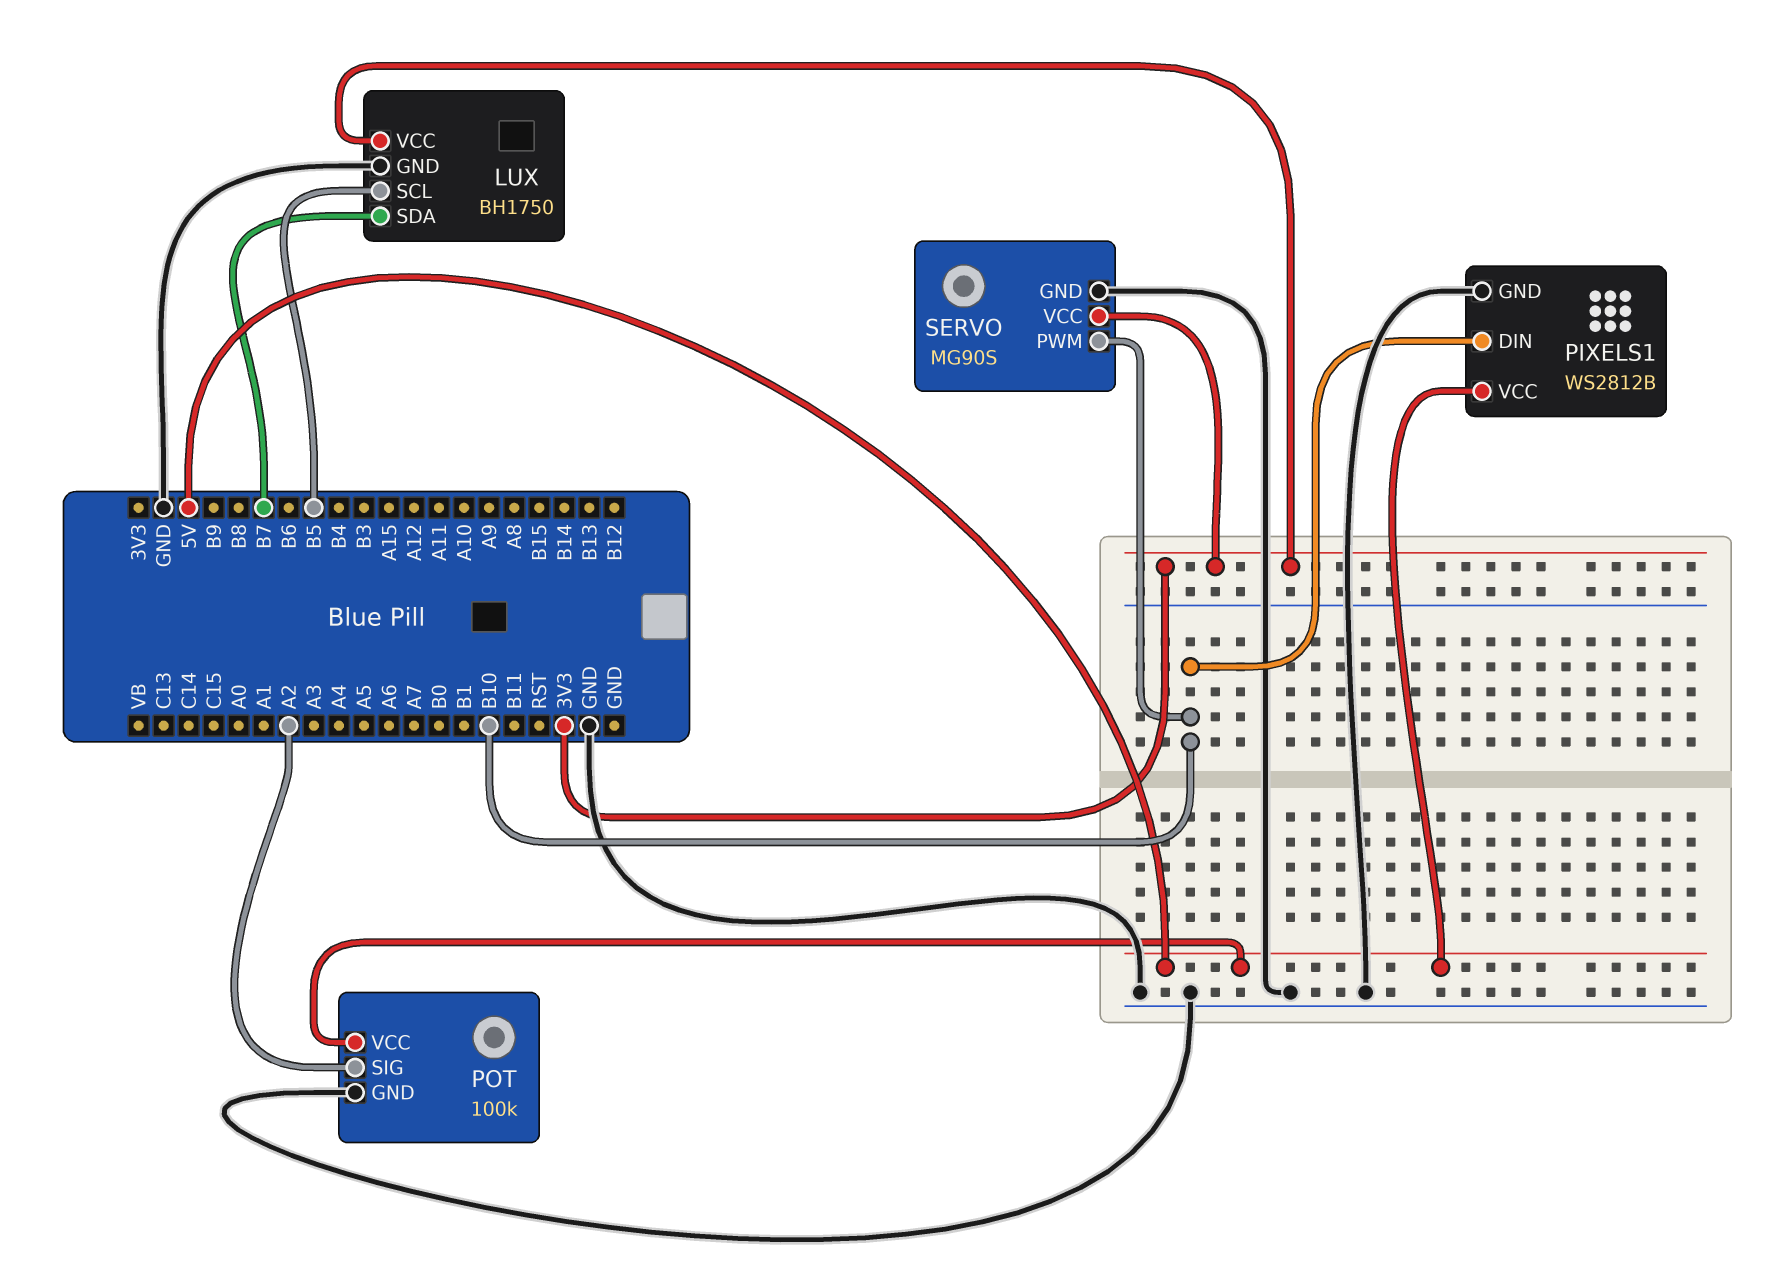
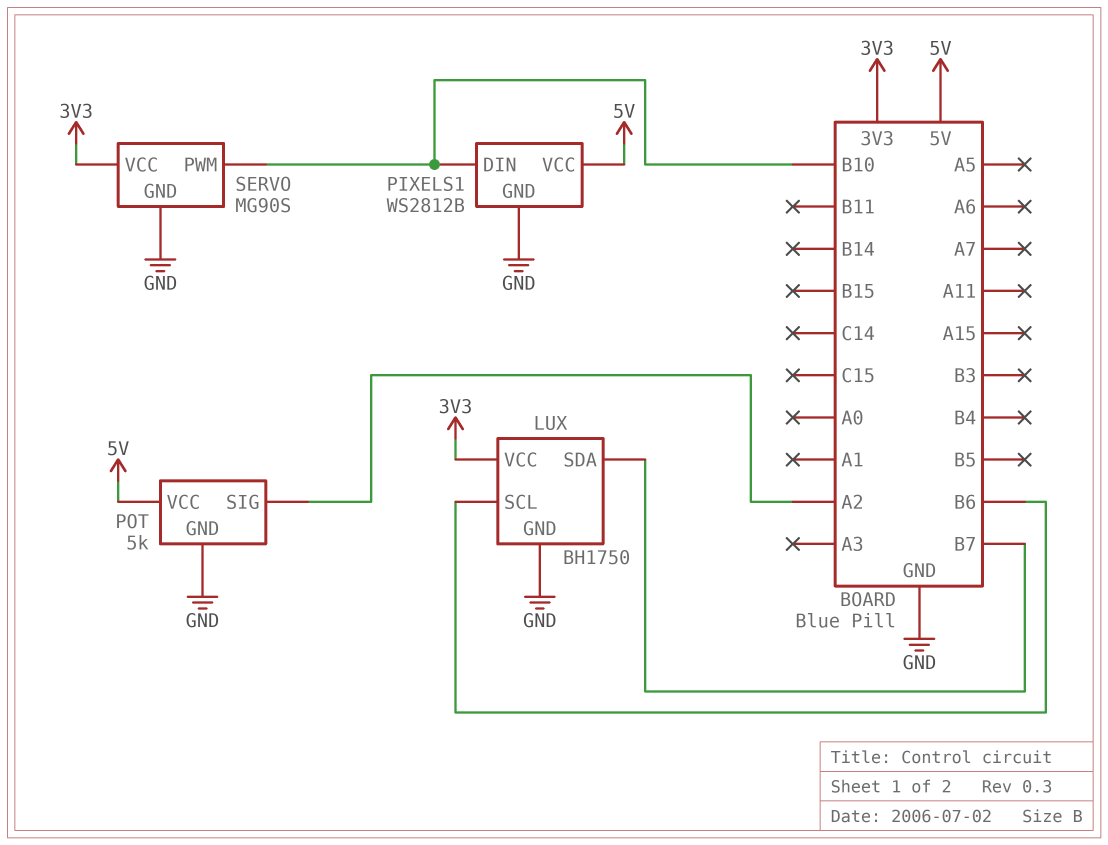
LUX pin SCL: B5 -> B6
POT: 100k -> 5k

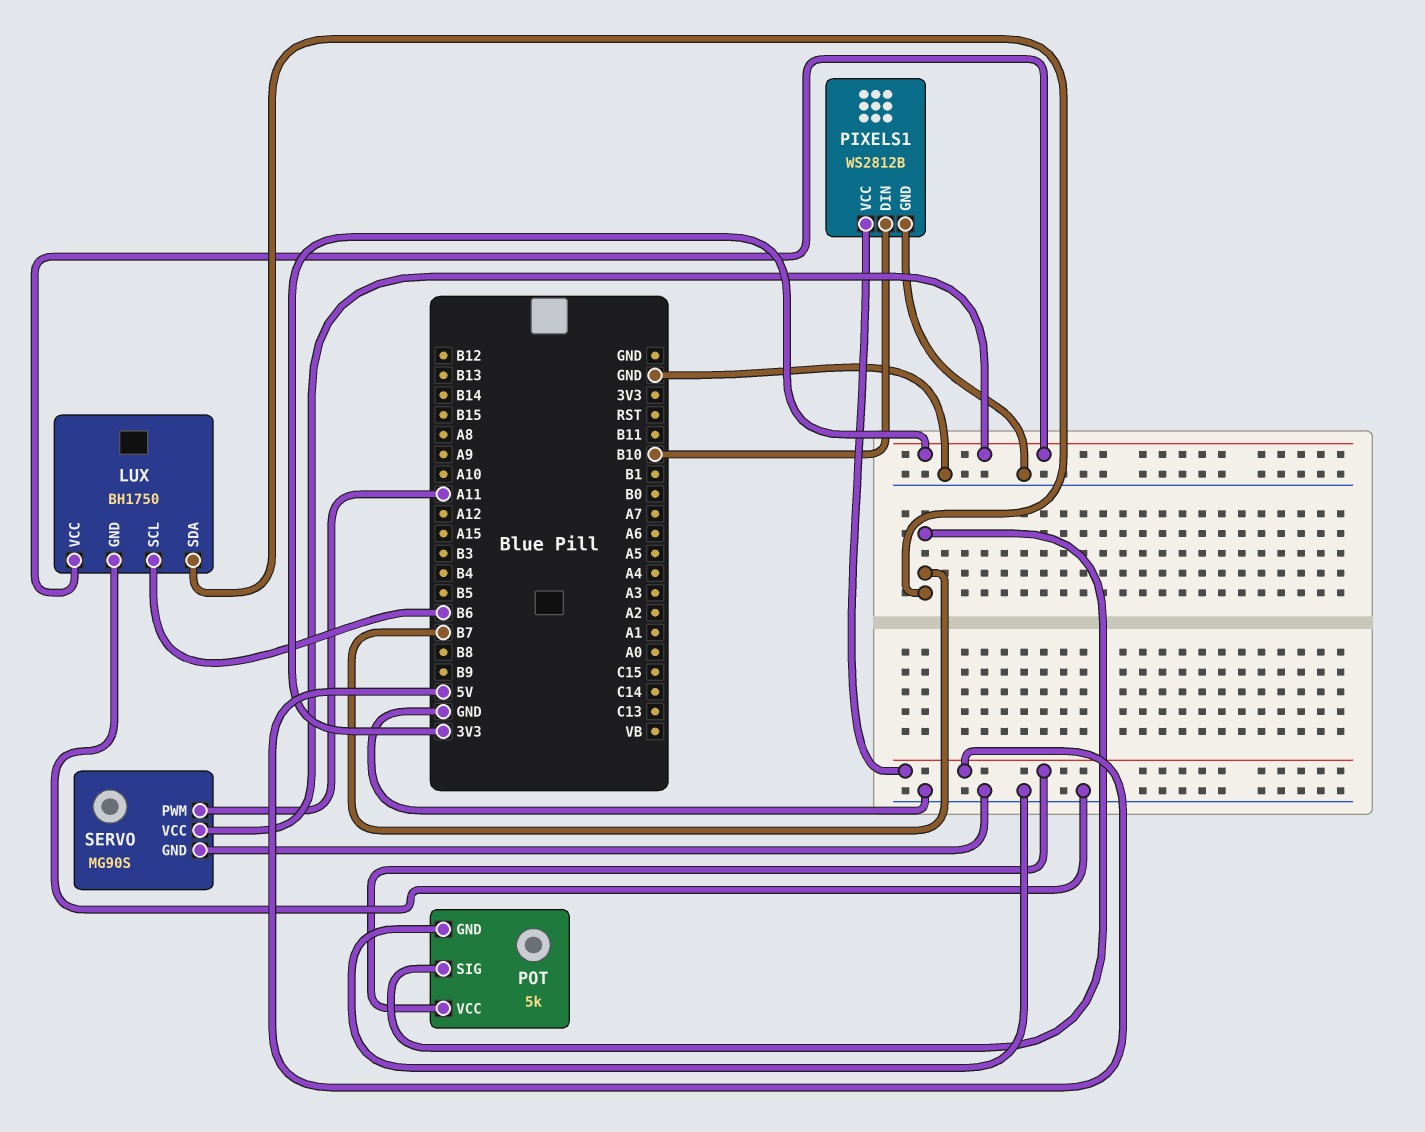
POT pin SIG: A2 -> B7
SERVO pin PWM: B10 -> A11

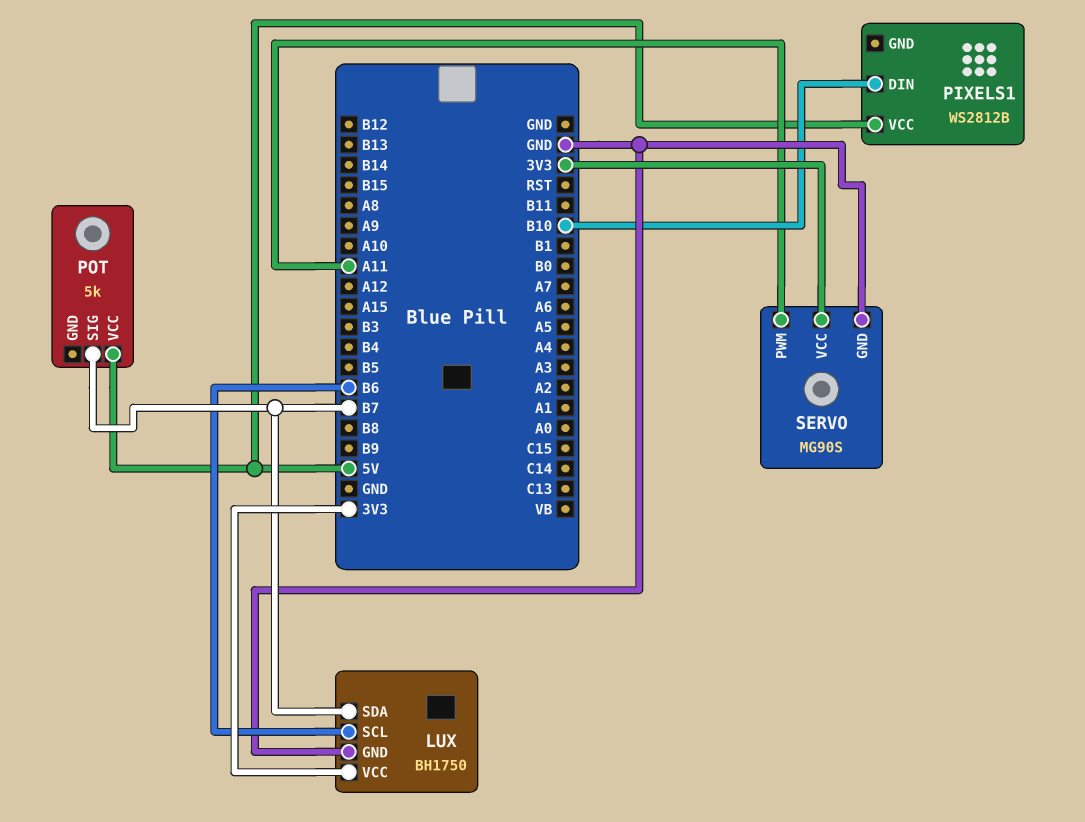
PIXELS1 pin GND: GND -> none
POT pin GND: GND -> none

